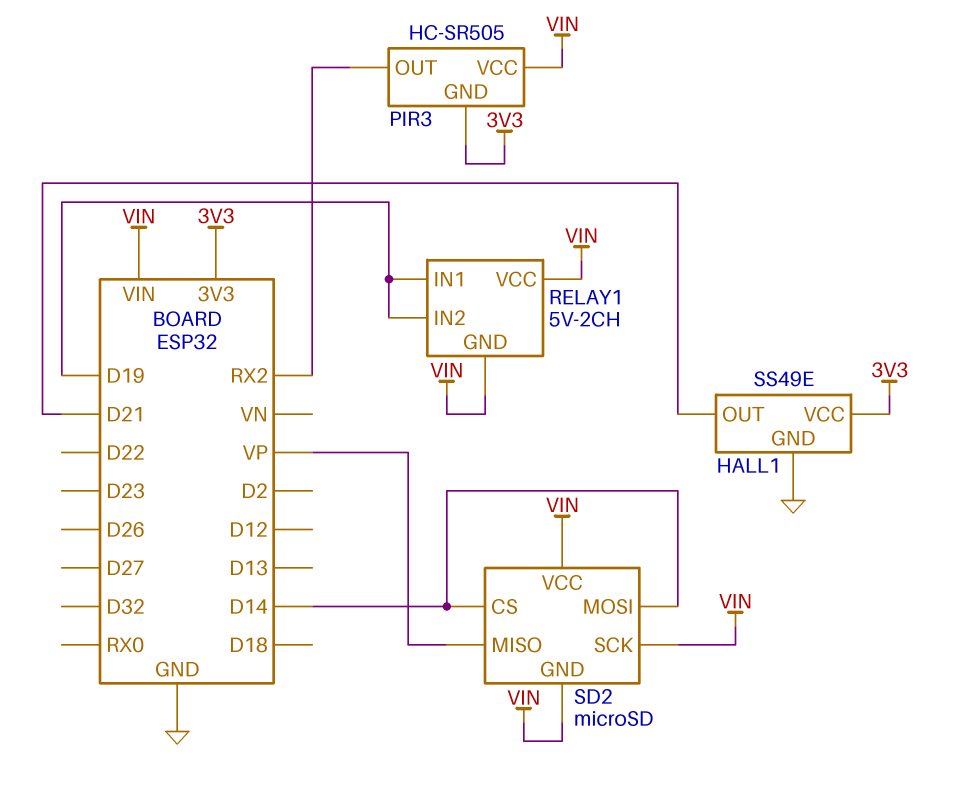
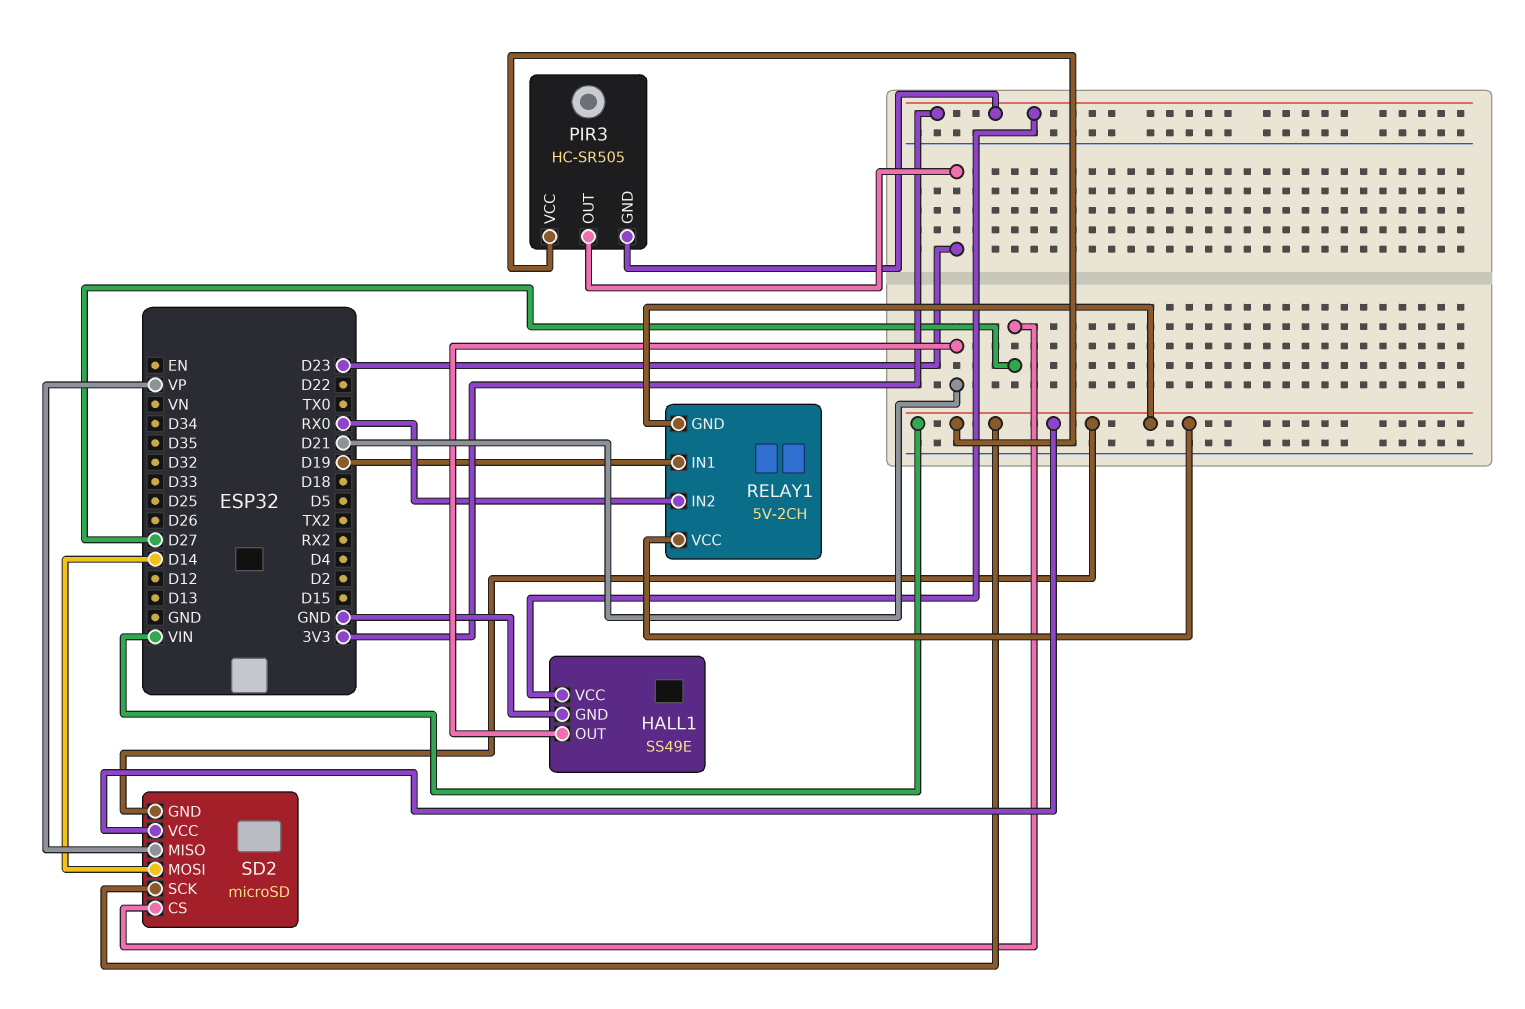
PIR3 pin OUT: RX2 -> D23
RELAY1 pin IN2: D19 -> RX0
SD2 pin CS: D14 -> D27

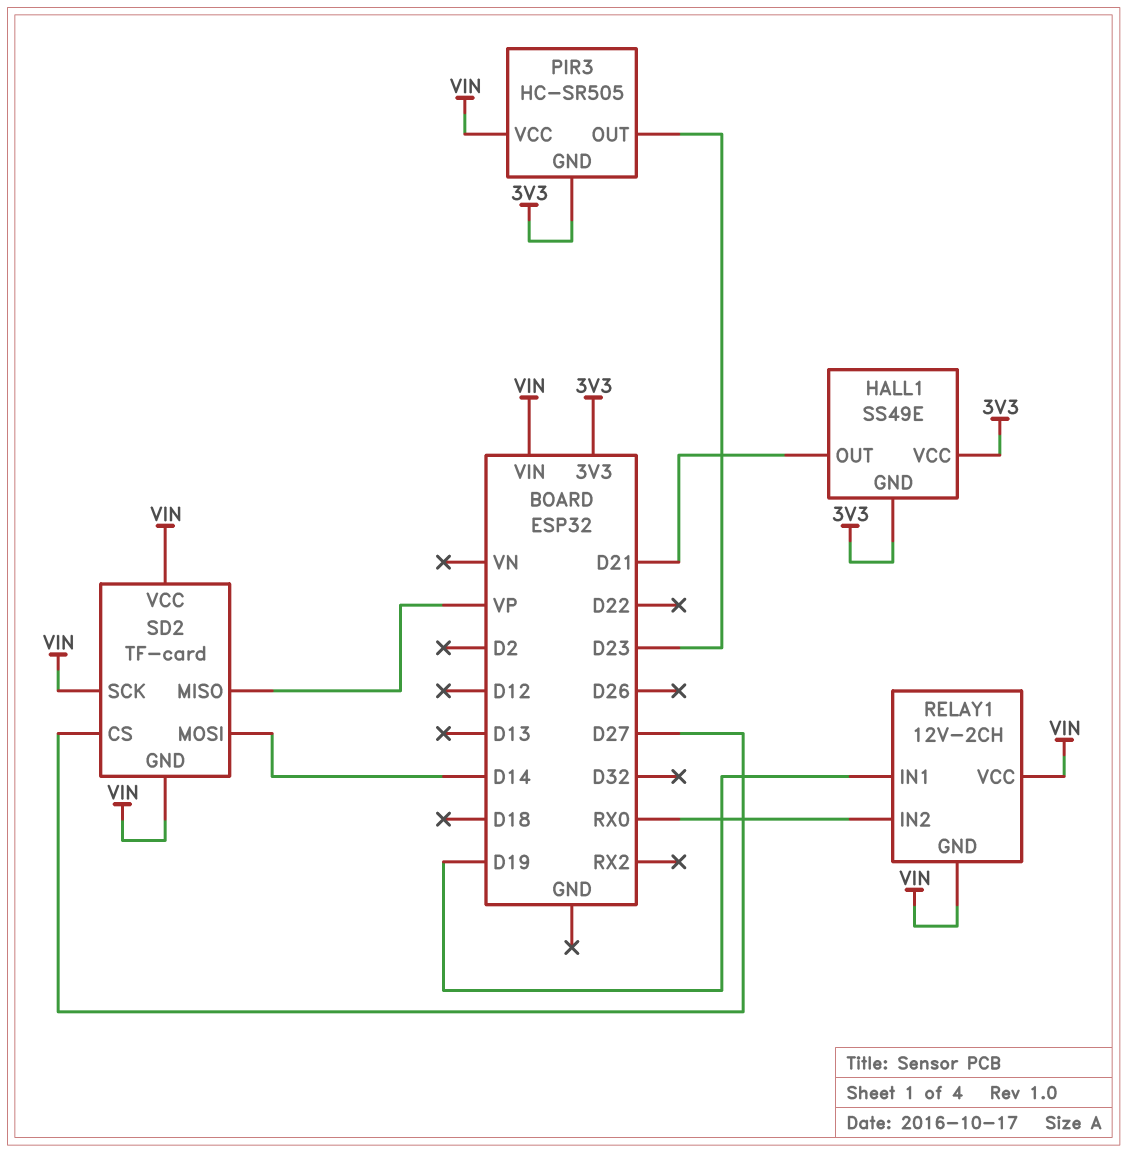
HALL1 pin GND: GND -> 3V3
RELAY1: 5V-2CH -> 12V-2CH
SD2: microSD -> TF-card

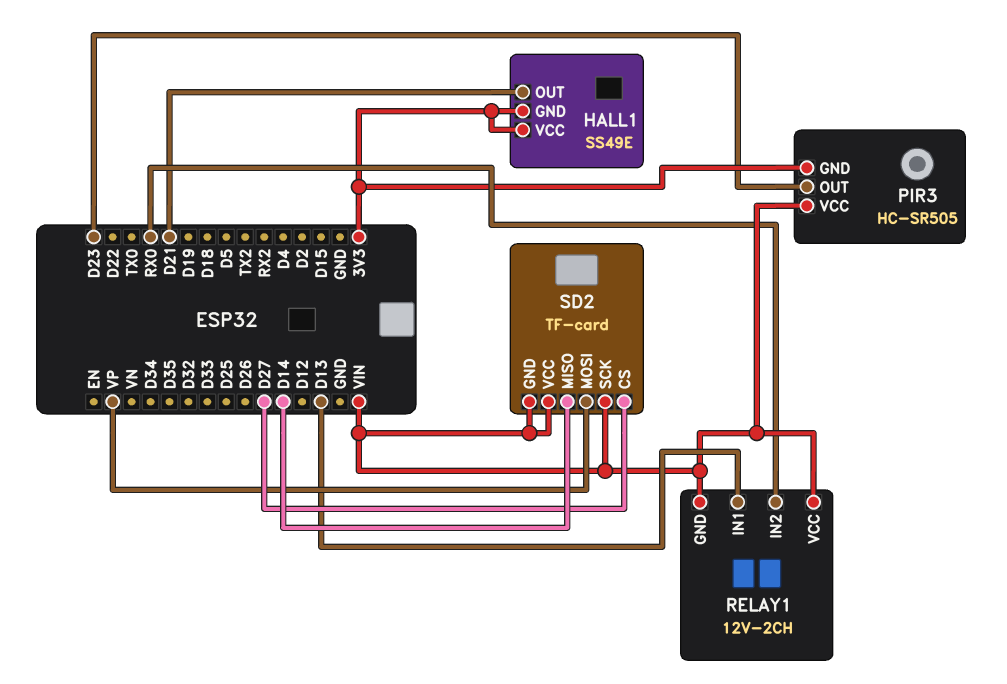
RELAY1 pin IN1: D19 -> D13
SD2 pin MISO: VP -> D14
SD2 pin MOSI: D14 -> VP

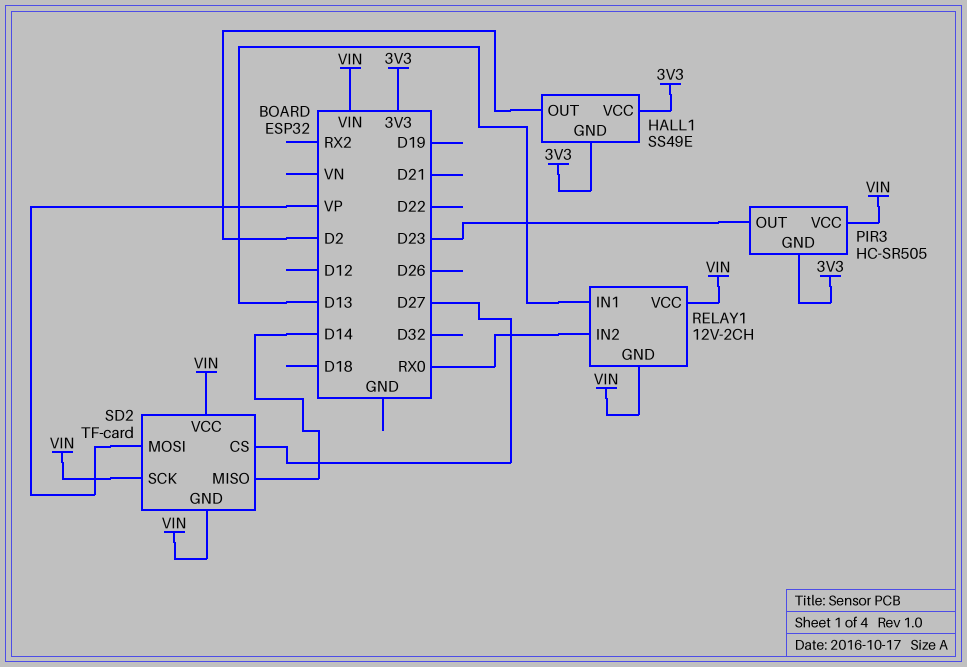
HALL1 pin OUT: D21 -> D2

